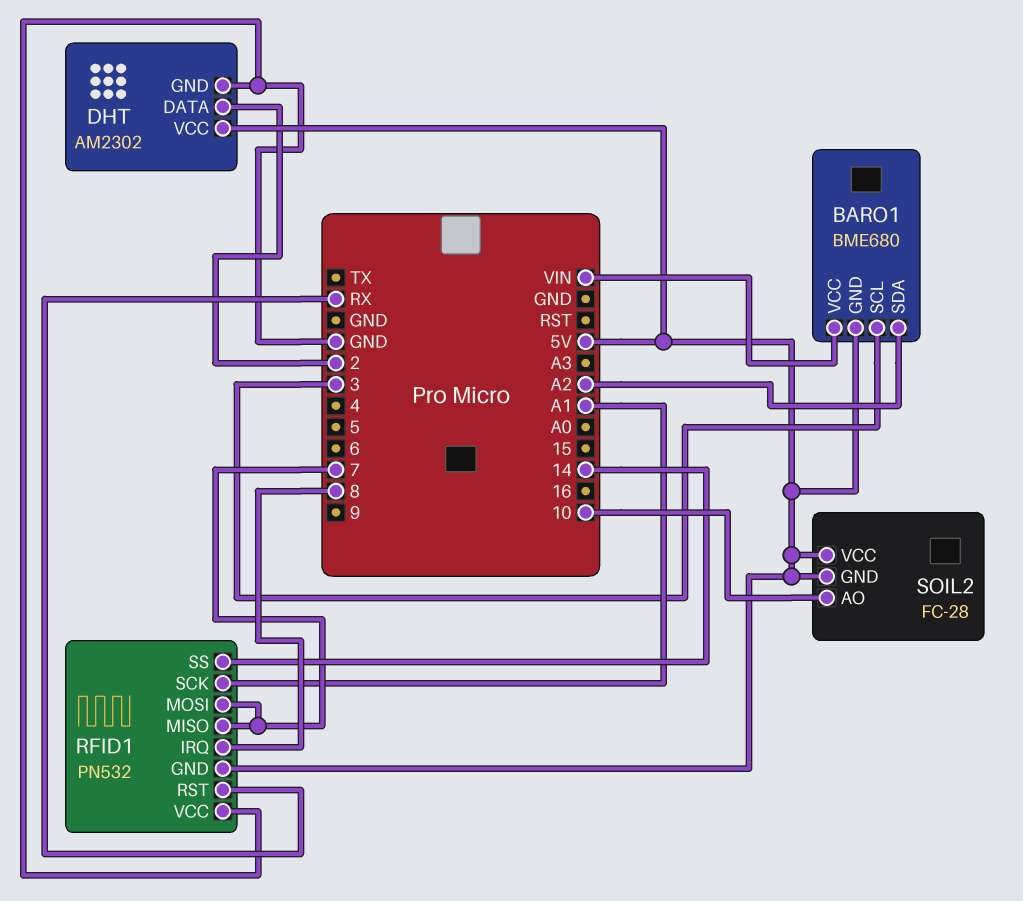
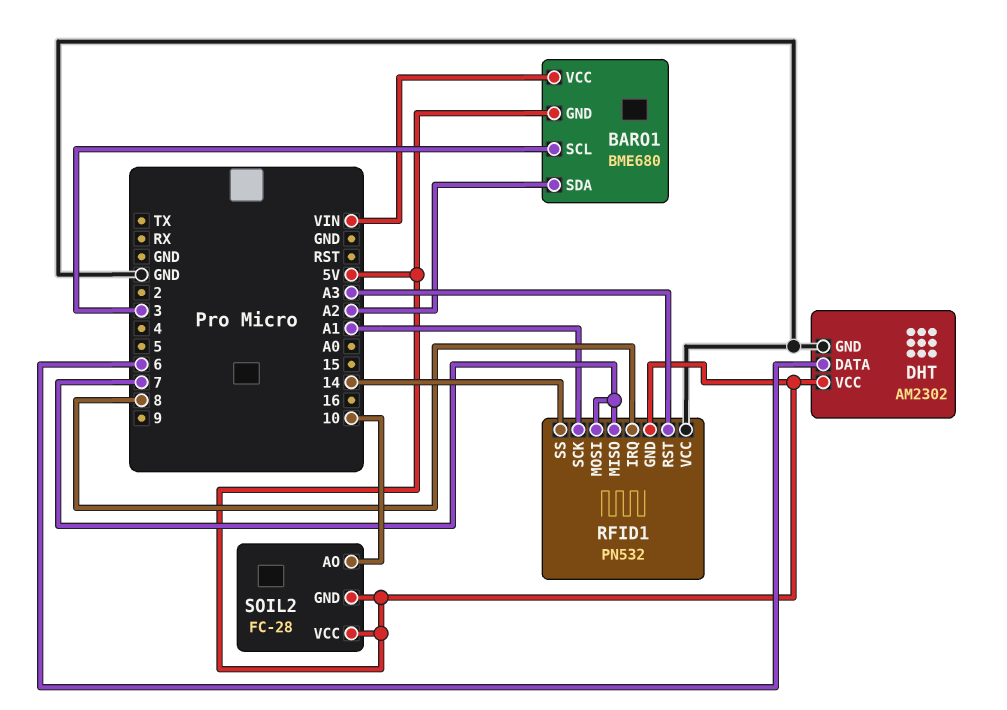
DHT pin DATA: 2 -> 6
RFID1 pin RST: RX -> A3

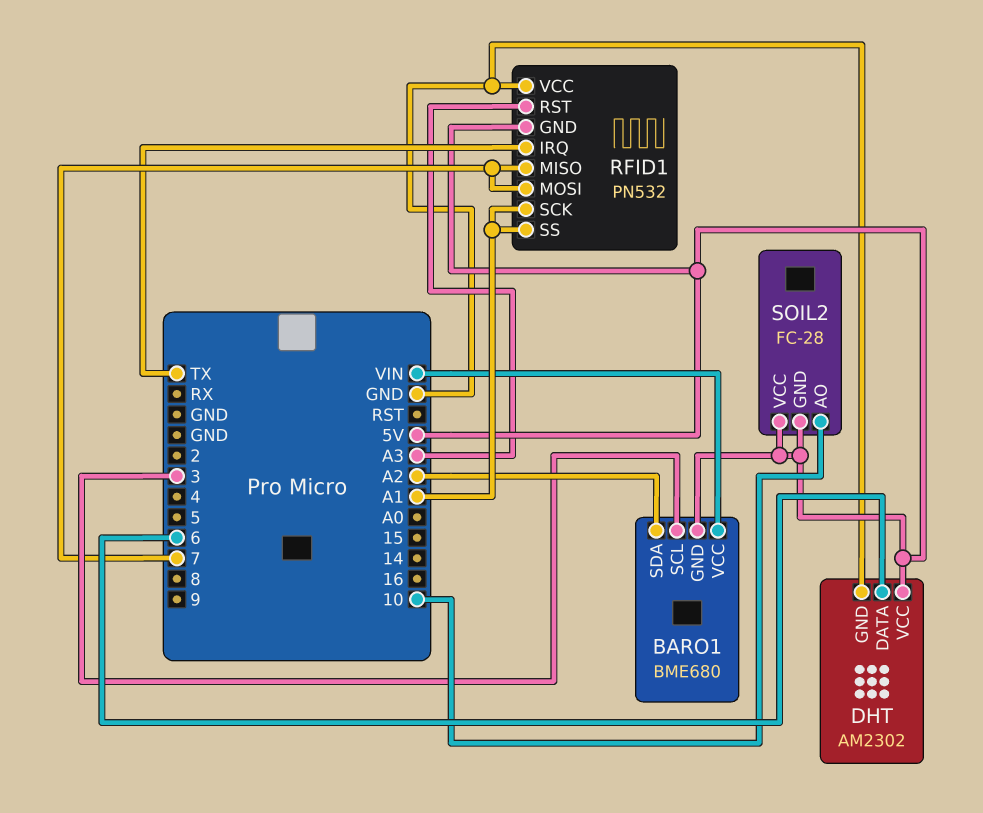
RFID1 pin IRQ: 8 -> TX
RFID1 pin SS: 14 -> A1

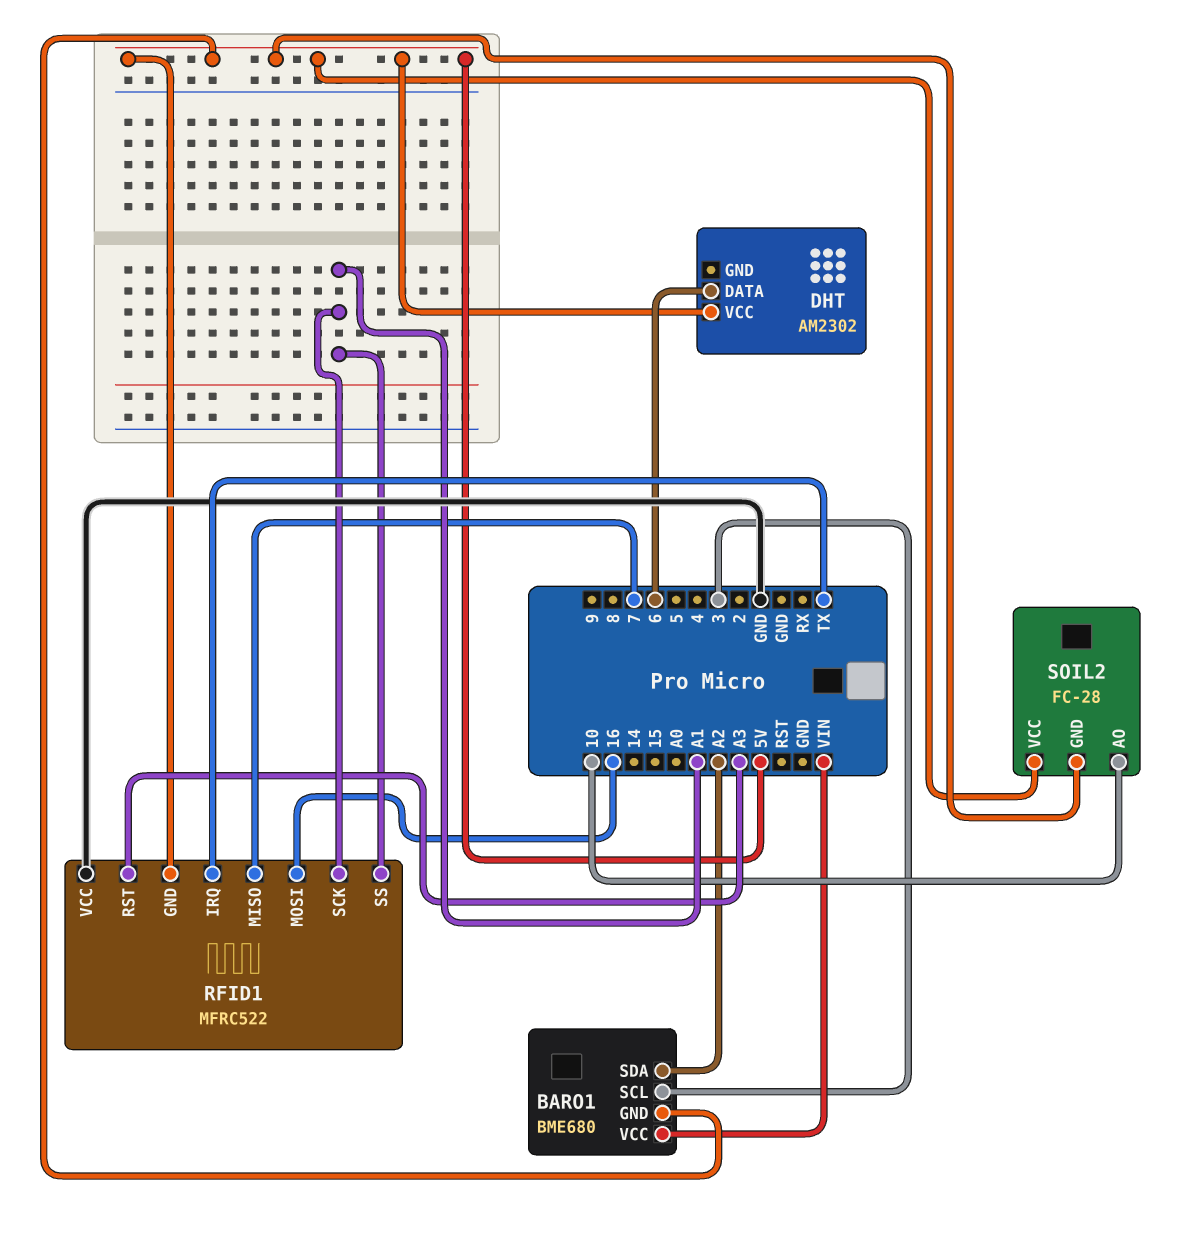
DHT pin GND: GND -> none
RFID1: PN532 -> MFRC522
RFID1 pin MOSI: 7 -> 16

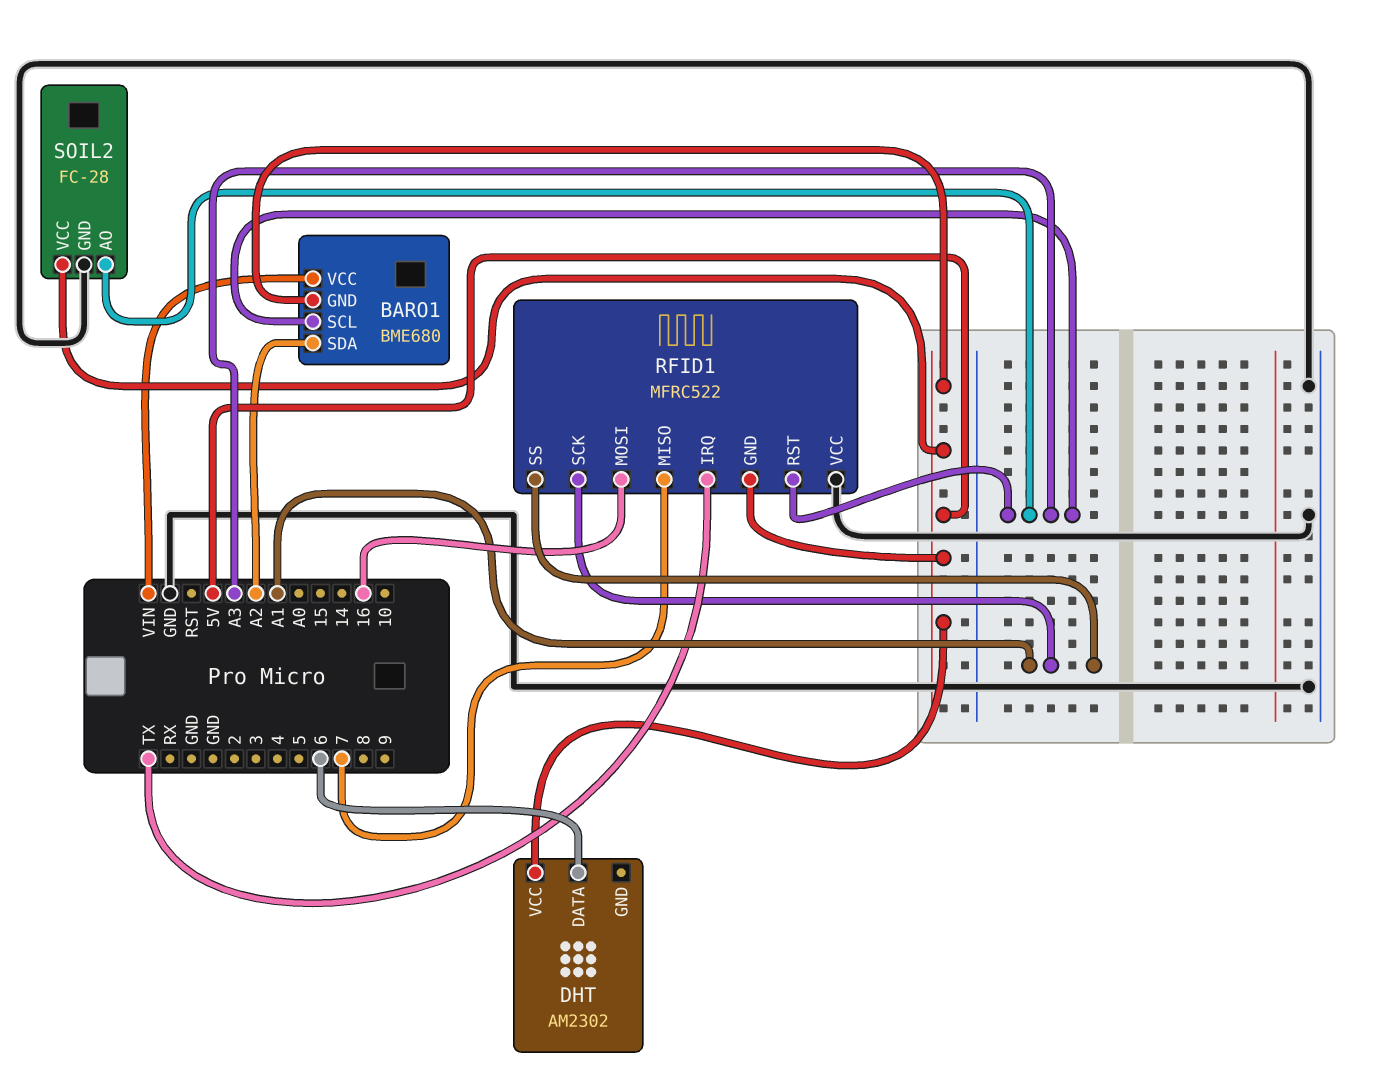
BARO1 pin SCL: 3 -> A3
SOIL2 pin AO: 10 -> A3
SOIL2 pin GND: 5V -> GND

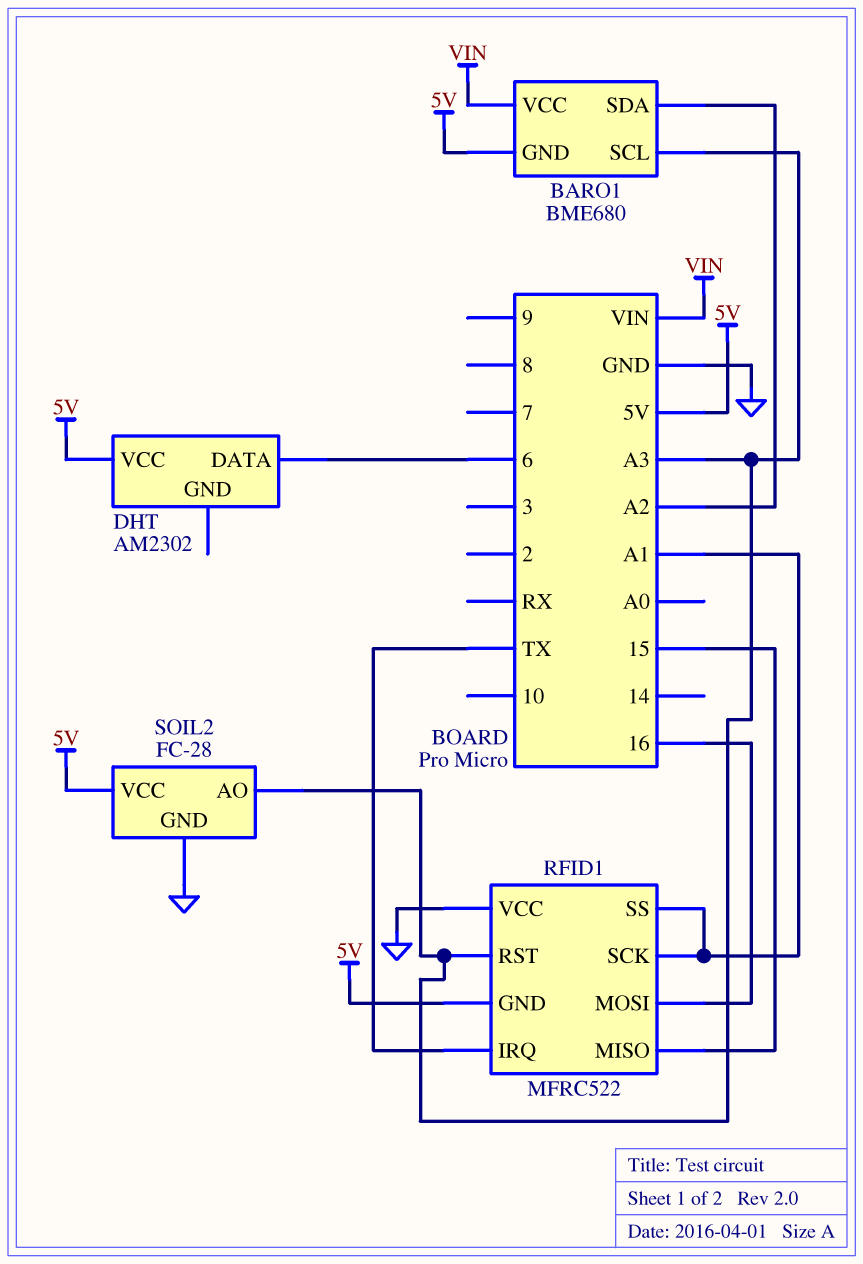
RFID1 pin MISO: 7 -> 15

